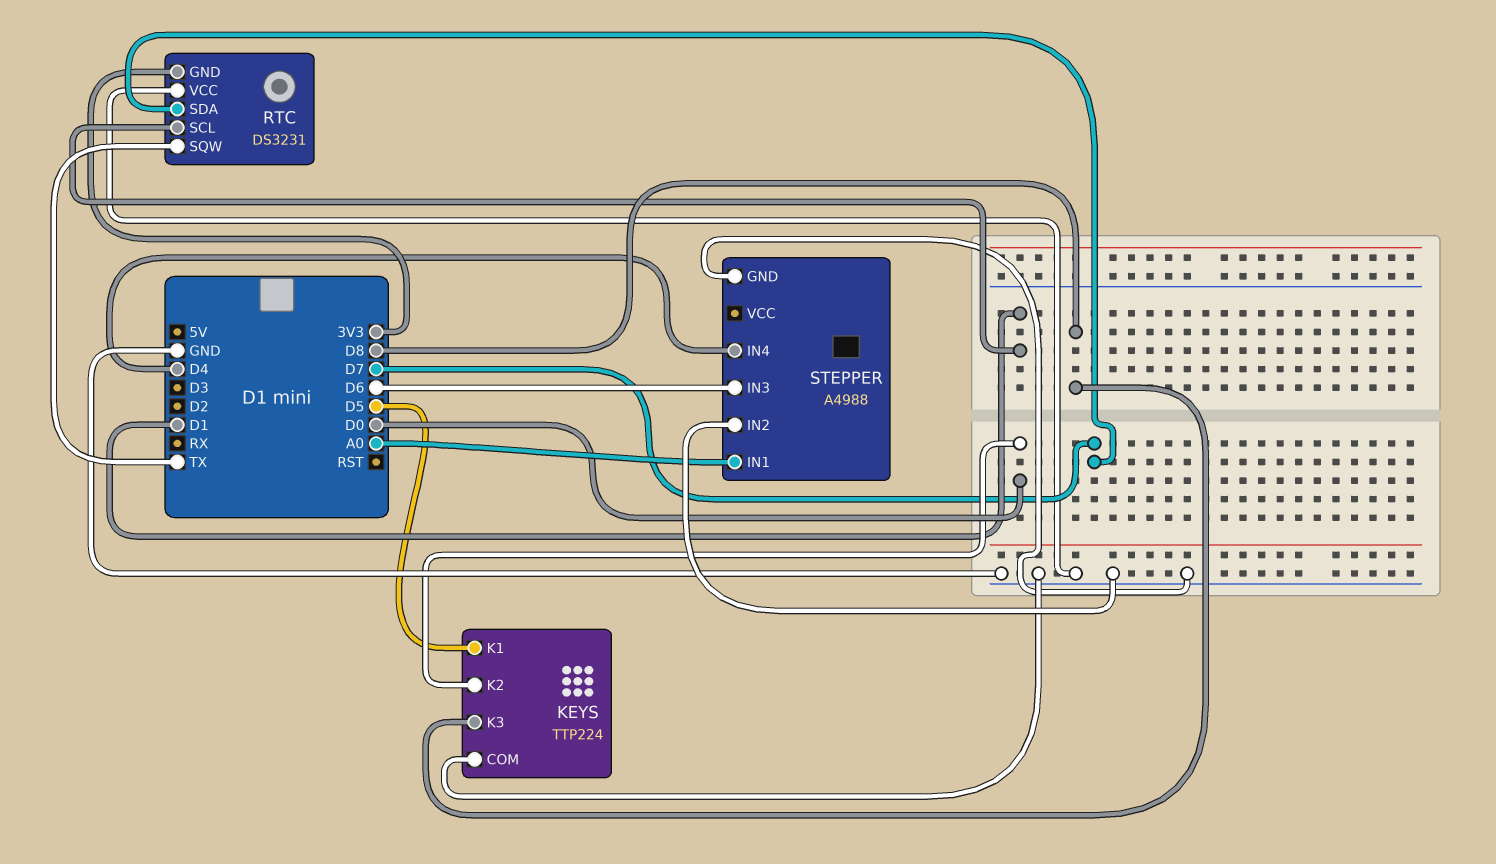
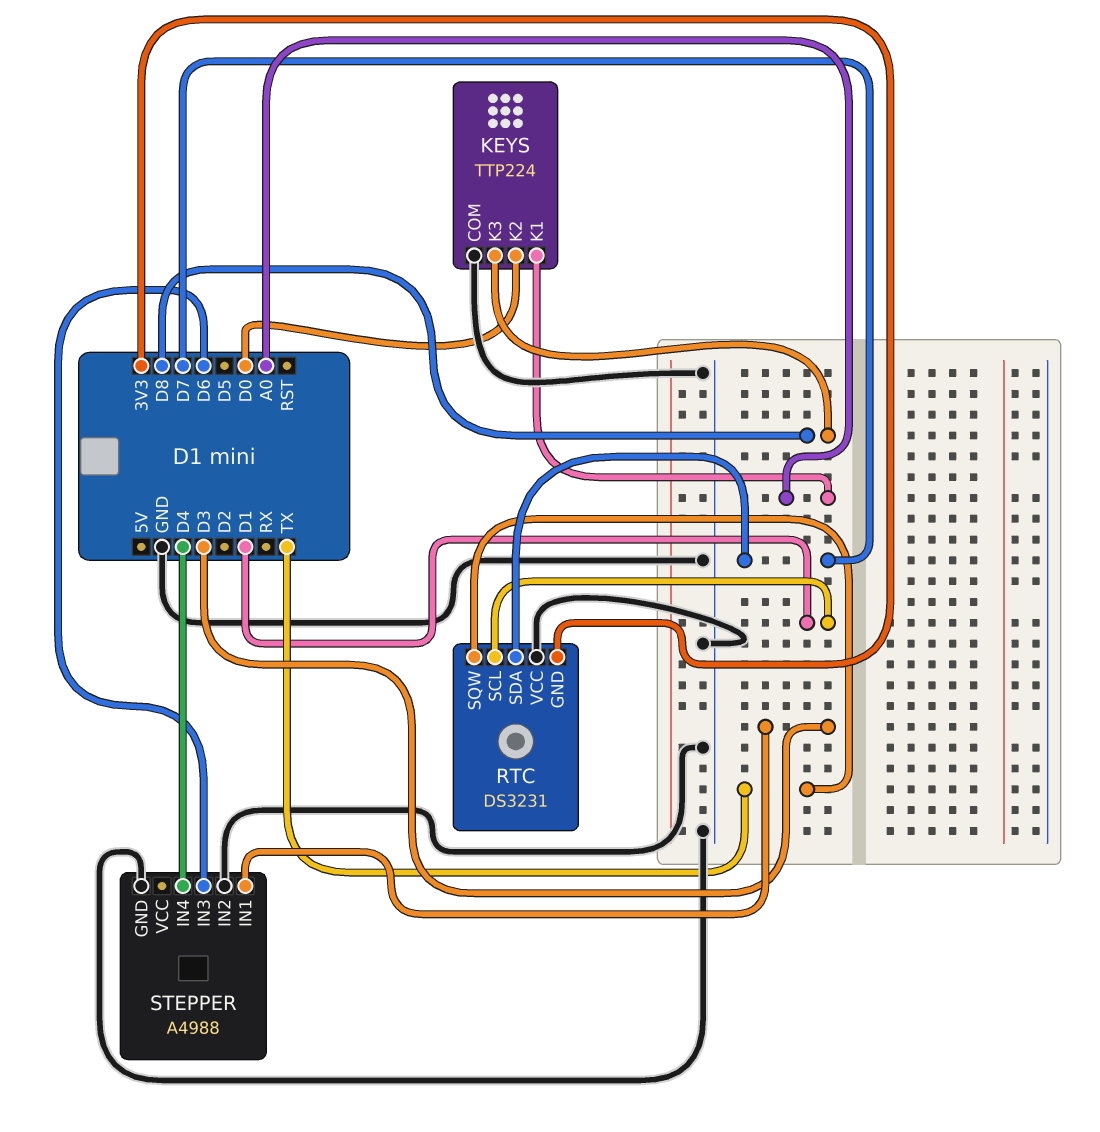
KEYS pin K1: D5 -> A0
STEPPER pin IN1: A0 -> D3

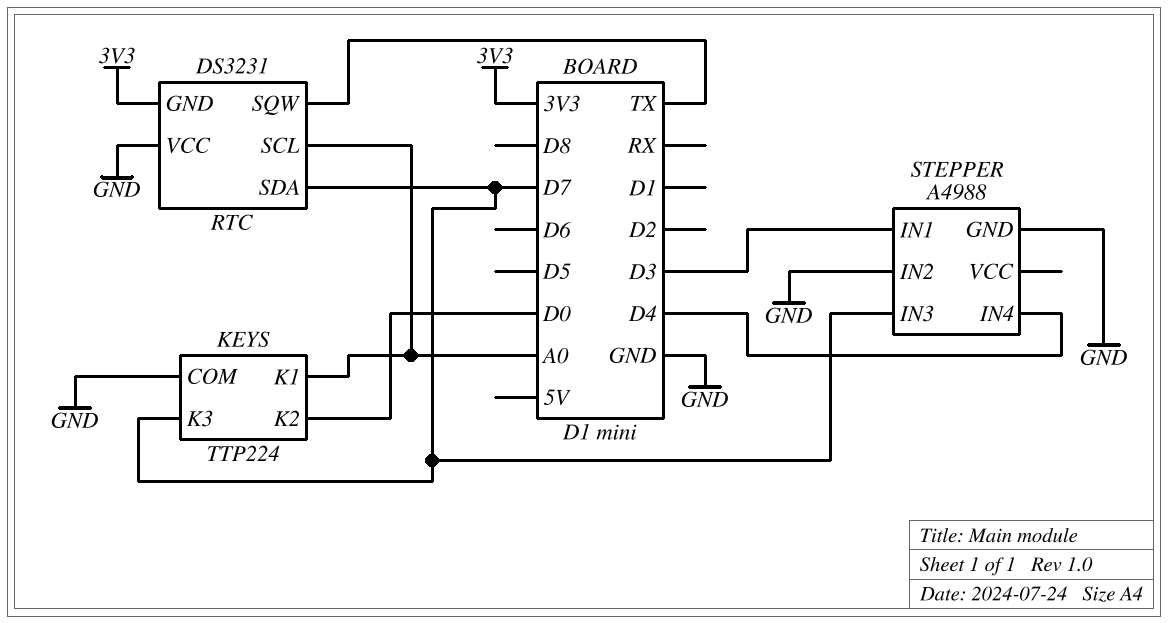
KEYS pin K3: D8 -> D7
RTC pin SCL: D1 -> A0
STEPPER pin IN3: D6 -> D7

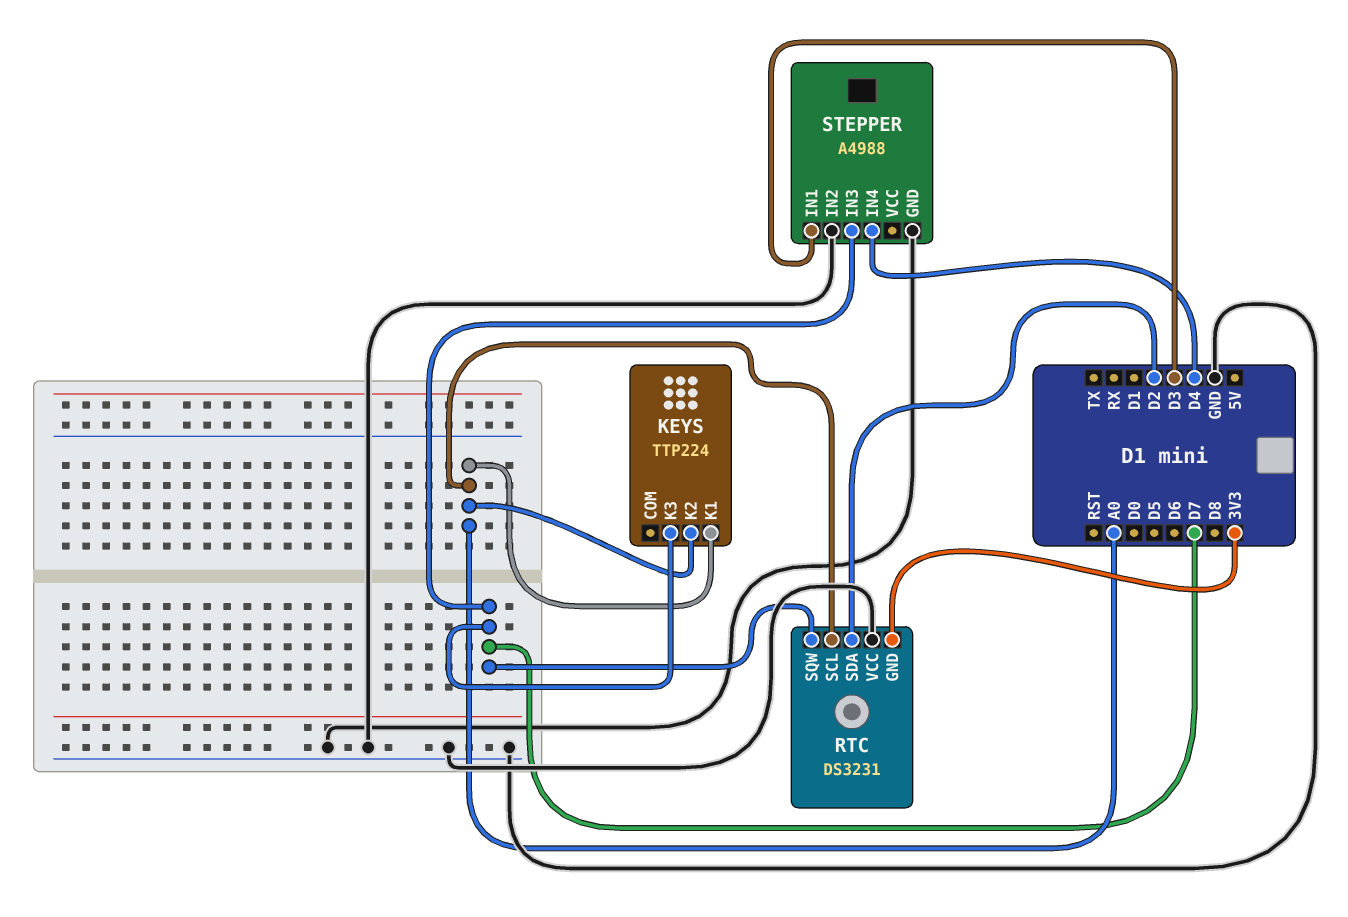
KEYS pin COM: GND -> none
KEYS pin K2: D0 -> A0
RTC pin SDA: D7 -> D2
RTC pin SQW: TX -> D7

